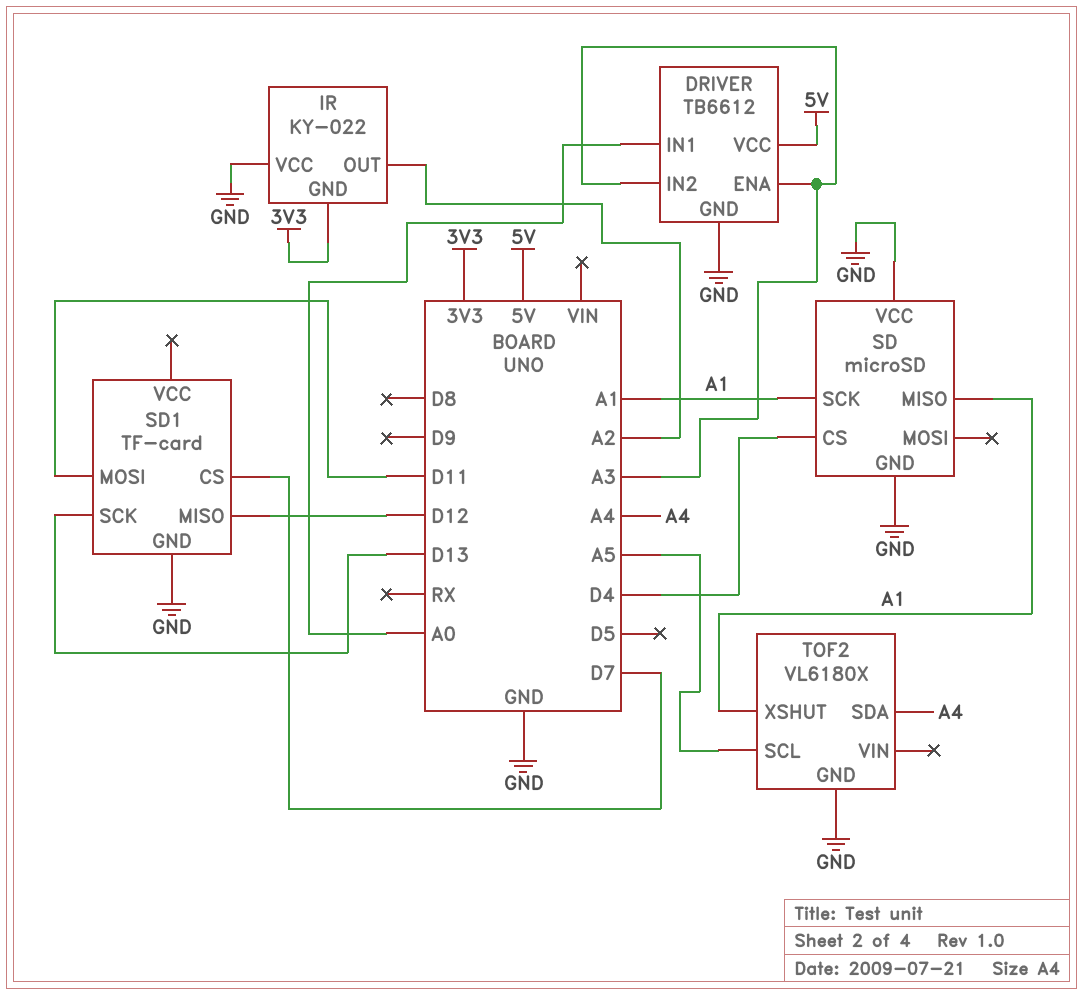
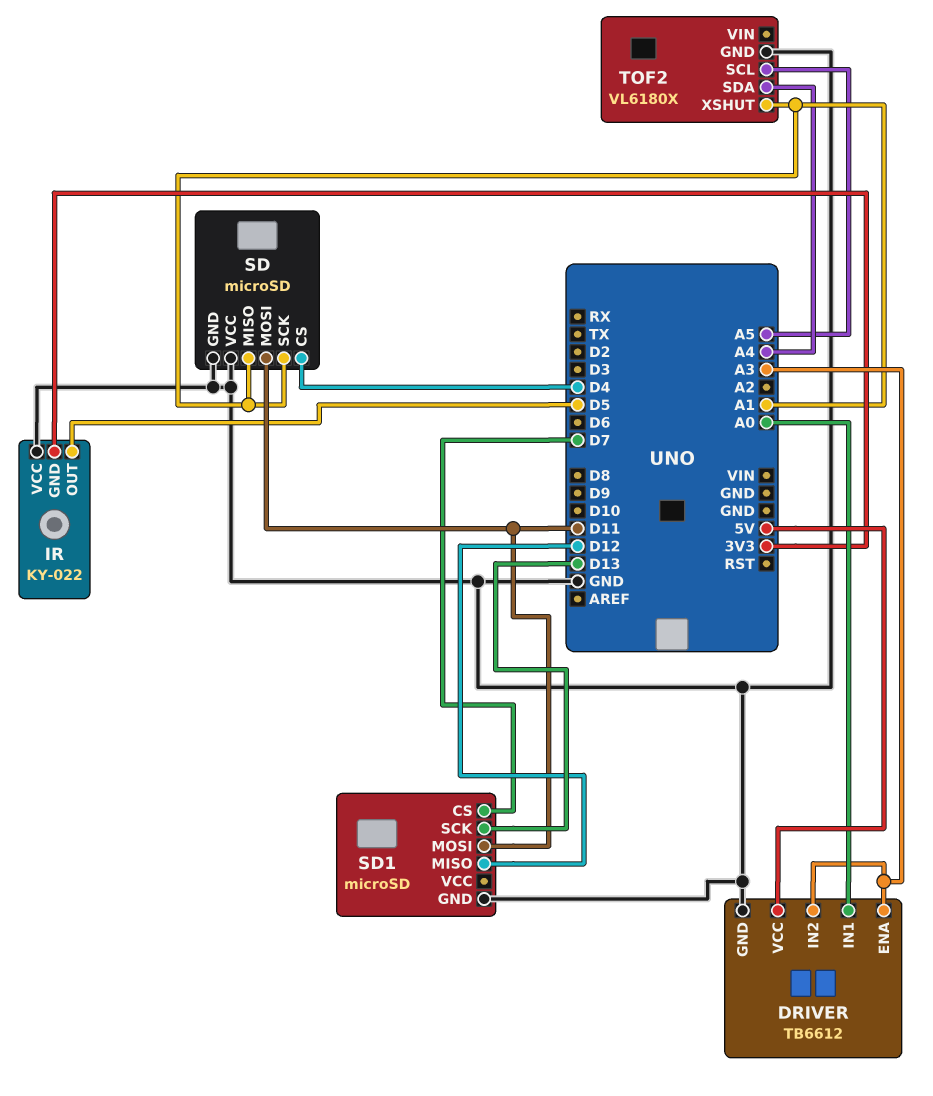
IR pin OUT: A2 -> D5
SD pin MOSI: none -> D11
SD1: TF-card -> microSD

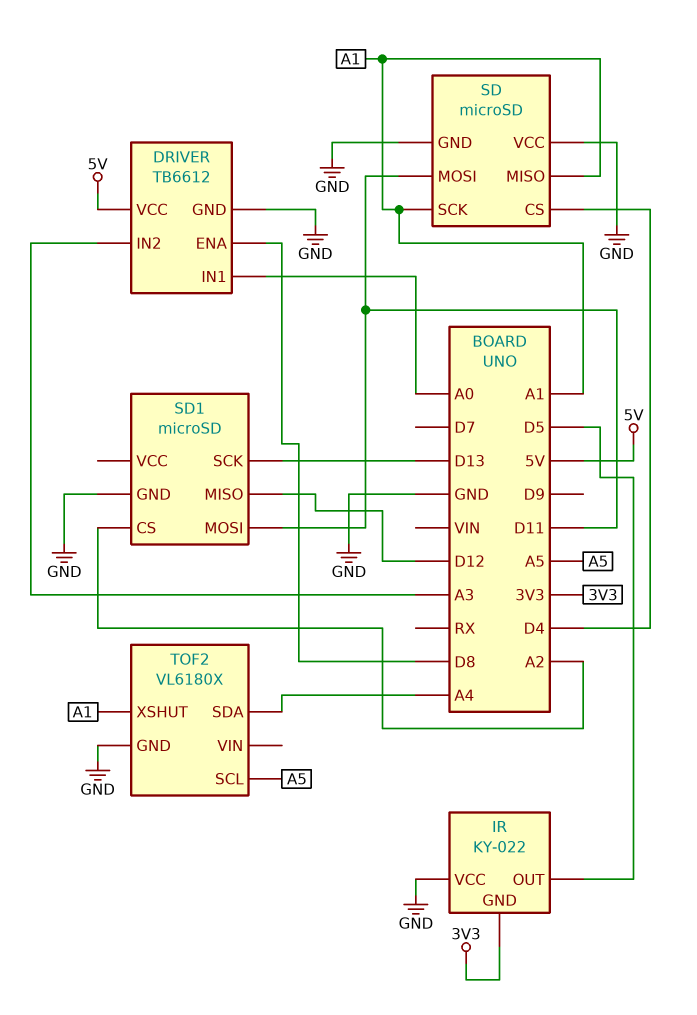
DRIVER pin ENA: A3 -> D8
SD1 pin CS: D7 -> A2

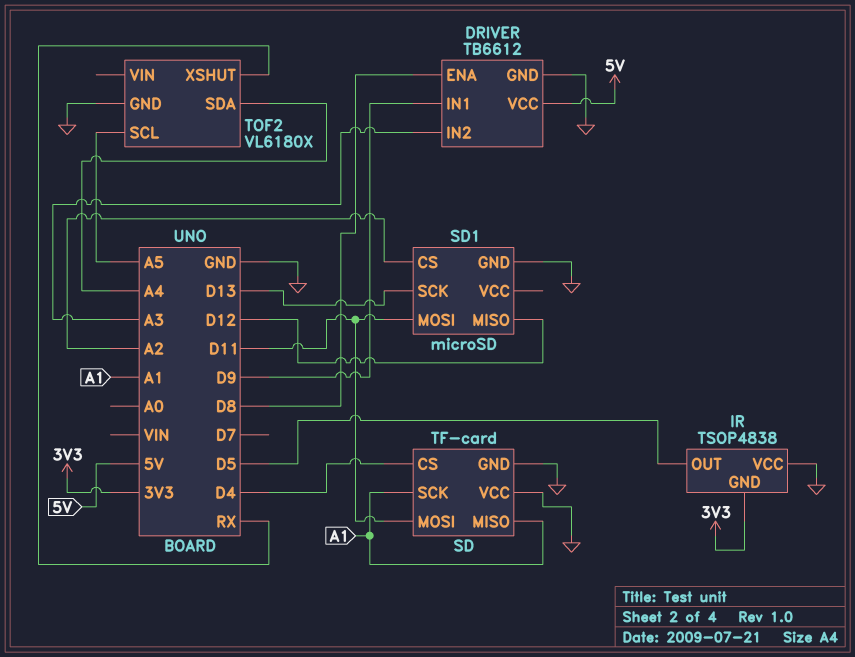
DRIVER pin IN1: A0 -> D9
IR: KY-022 -> TSOP4838
SD: microSD -> TF-card
TOF2 pin XSHUT: A1 -> RX

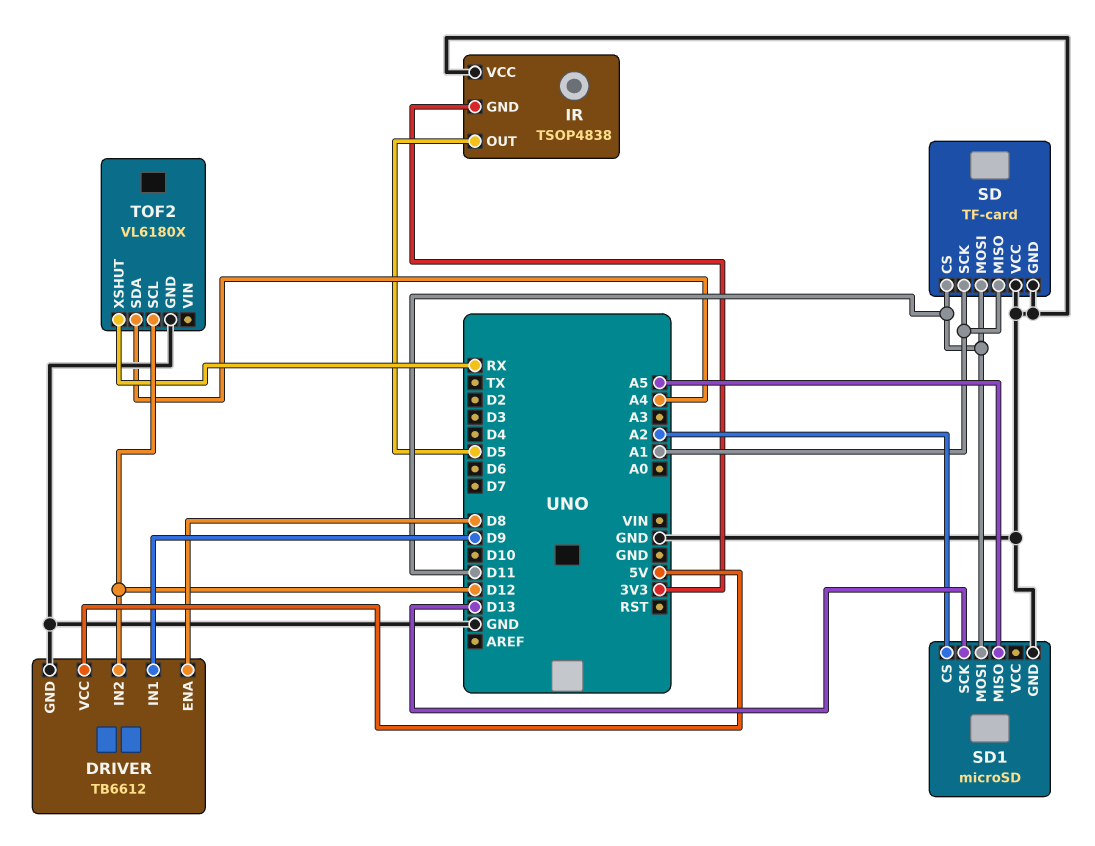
DRIVER pin IN2: A3 -> D12
SD pin CS: D4 -> D11
SD1 pin MISO: D12 -> A5
TOF2 pin SCL: A5 -> D12

